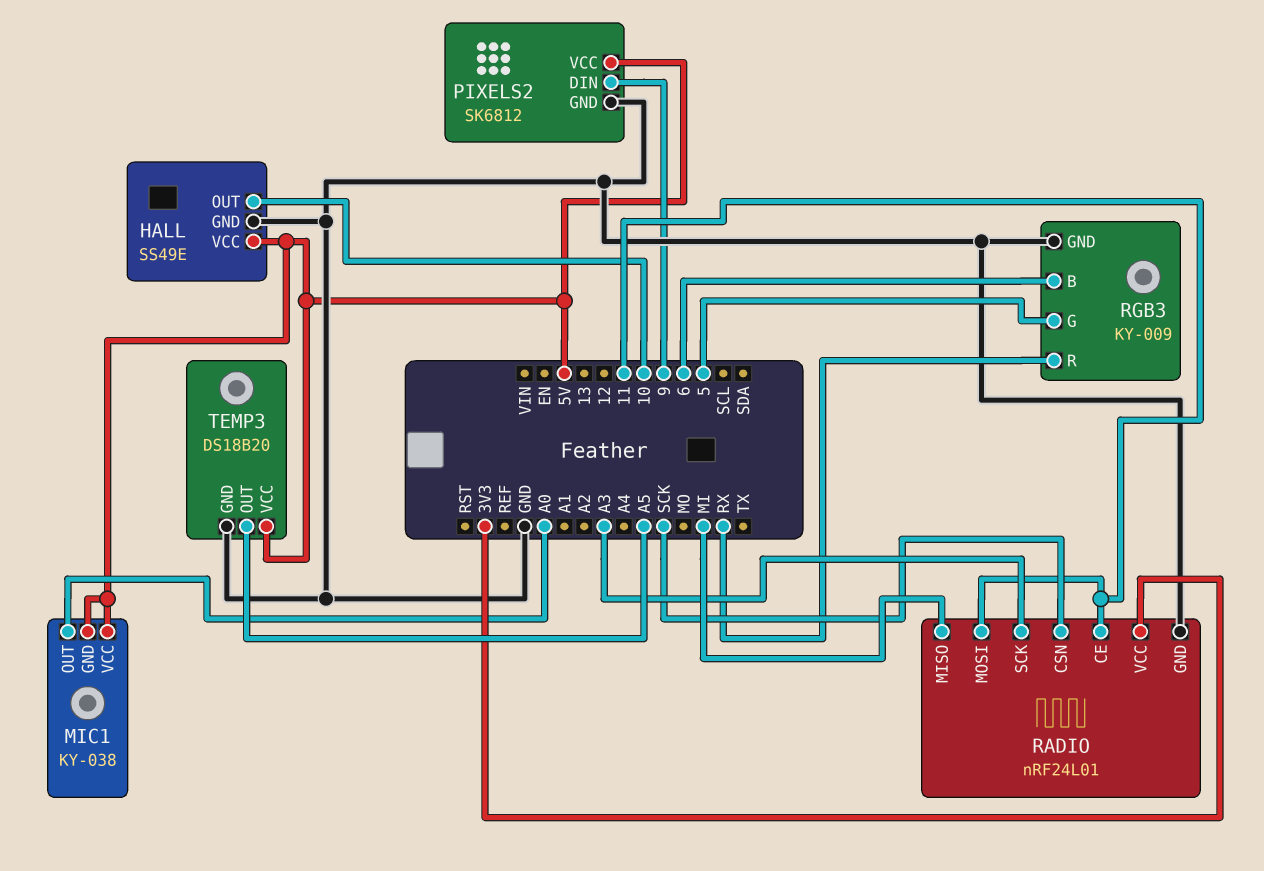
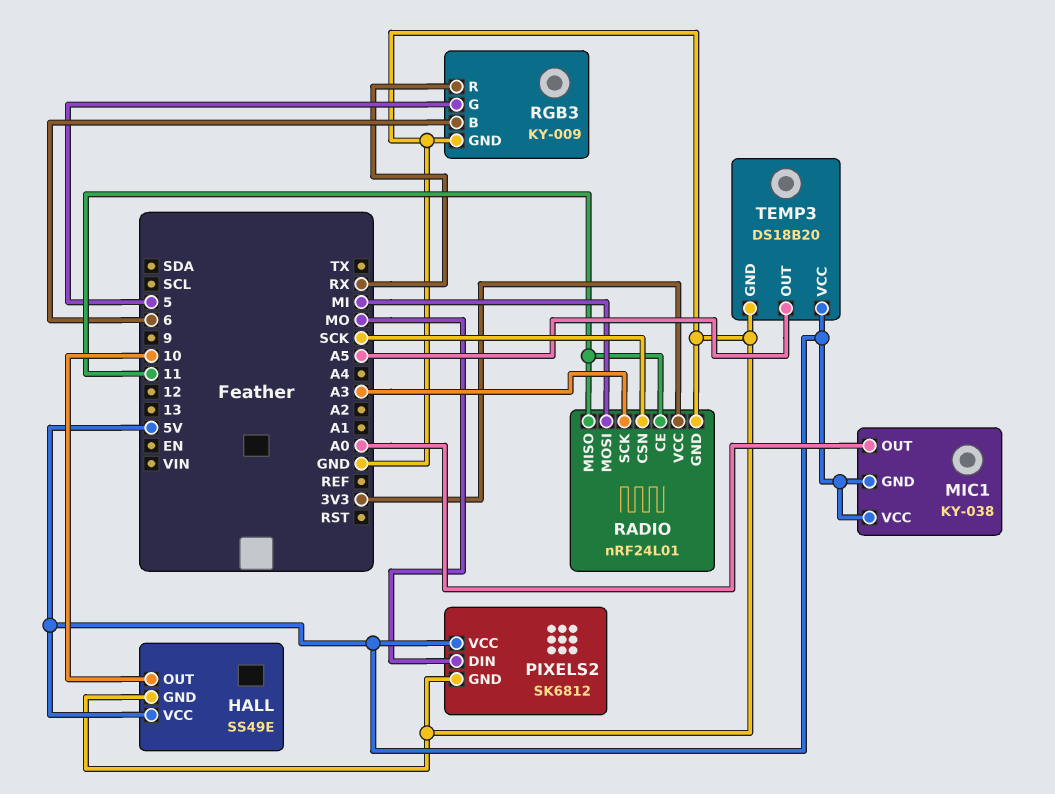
PIXELS2 pin DIN: 9 -> MO
RADIO pin MISO: MI -> 11
RADIO pin MOSI: 11 -> MI

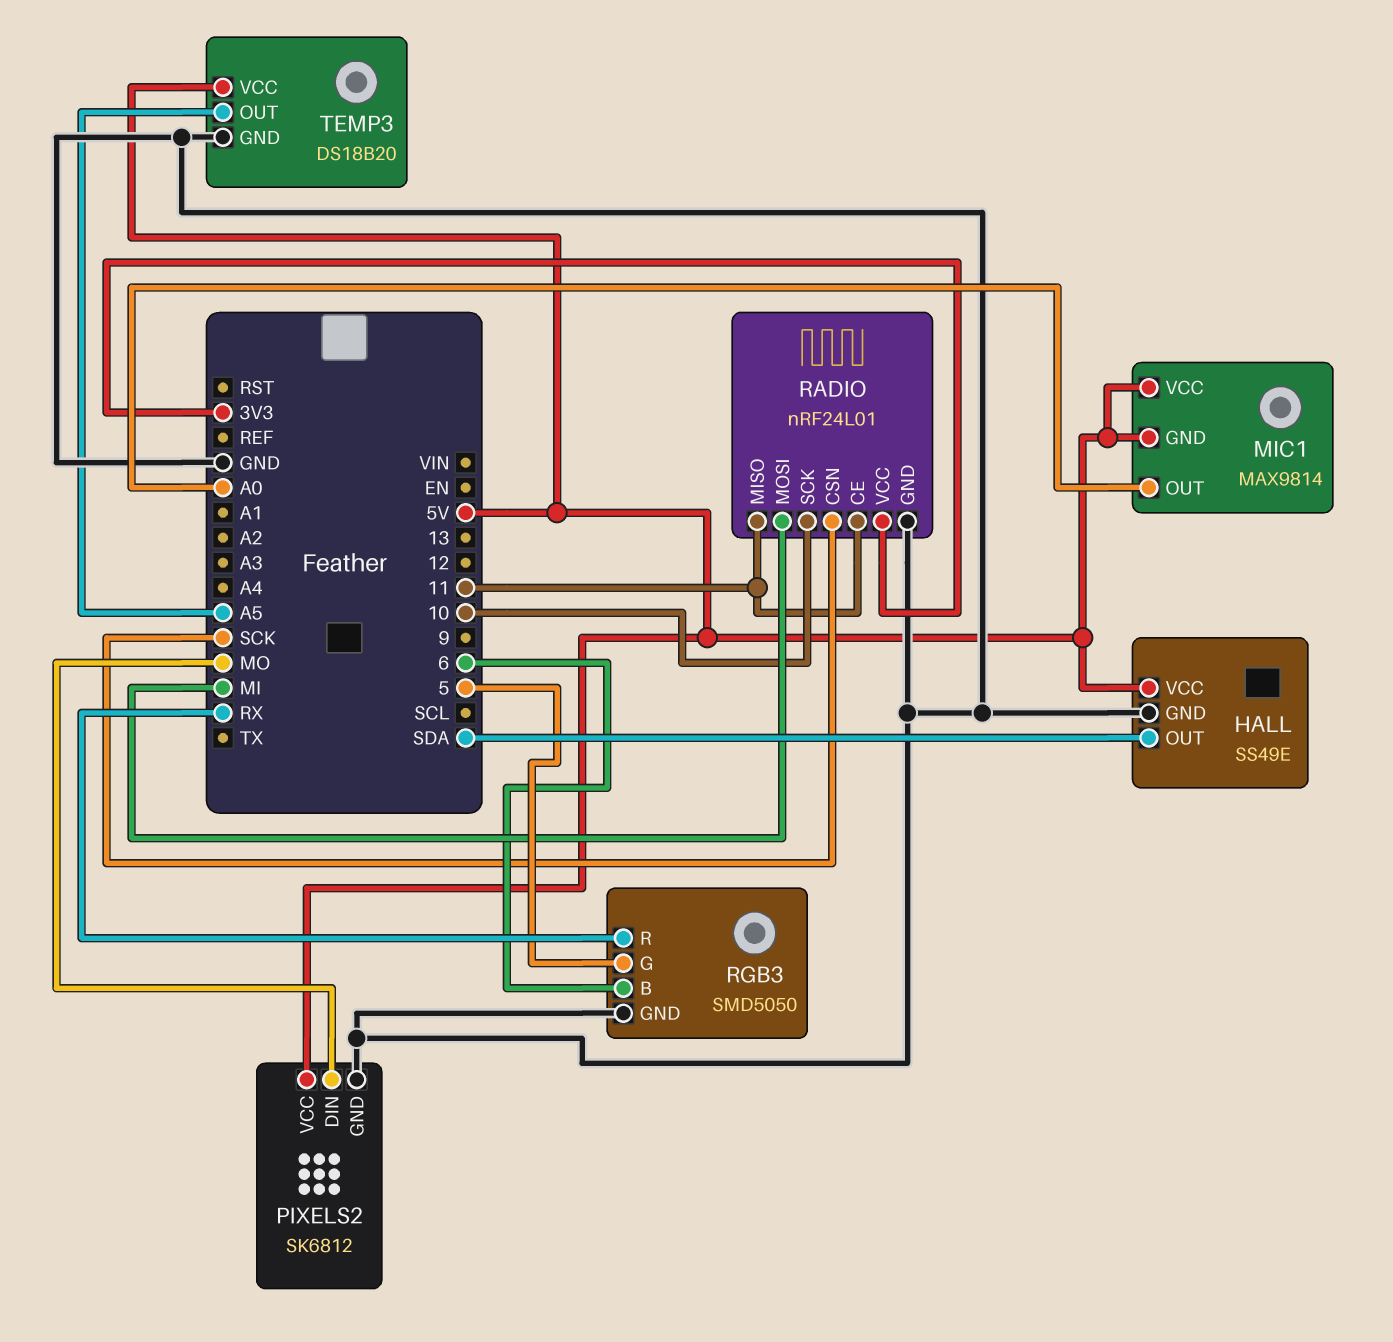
HALL pin OUT: 10 -> SDA
MIC1: KY-038 -> MAX9814
RADIO pin SCK: A3 -> 10
RGB3: KY-009 -> SMD5050

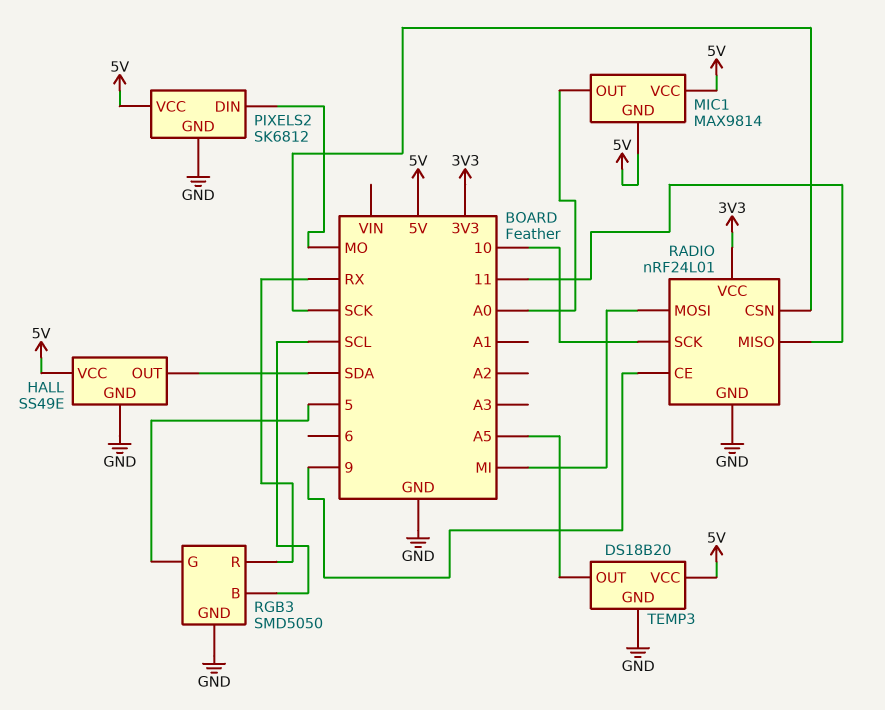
RADIO pin CE: 11 -> 9
RGB3 pin B: 6 -> SCL

